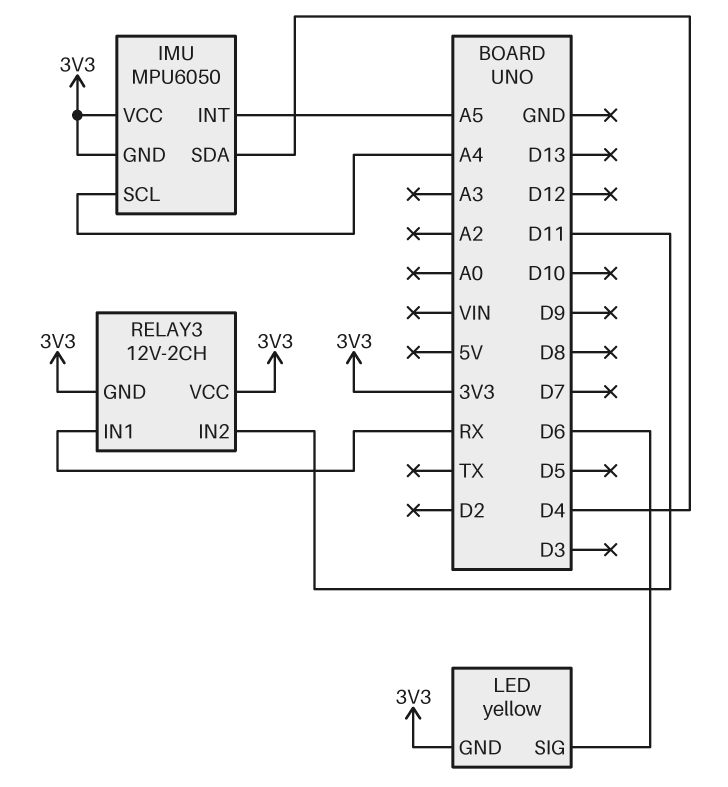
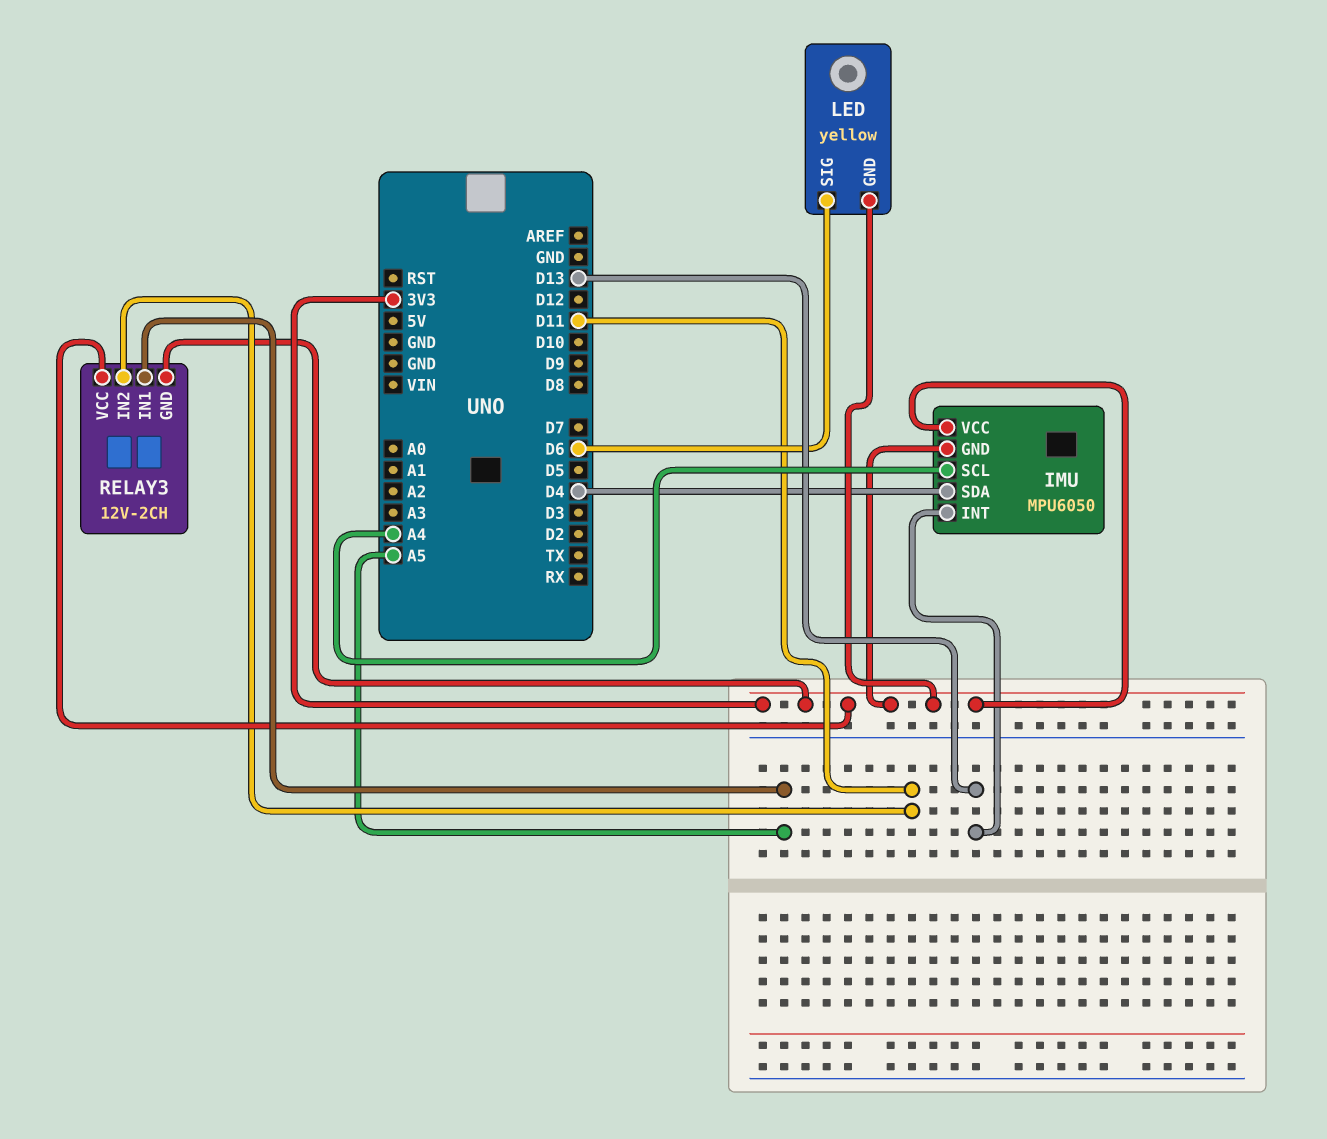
IMU pin INT: A5 -> D13
RELAY3 pin IN1: RX -> A5

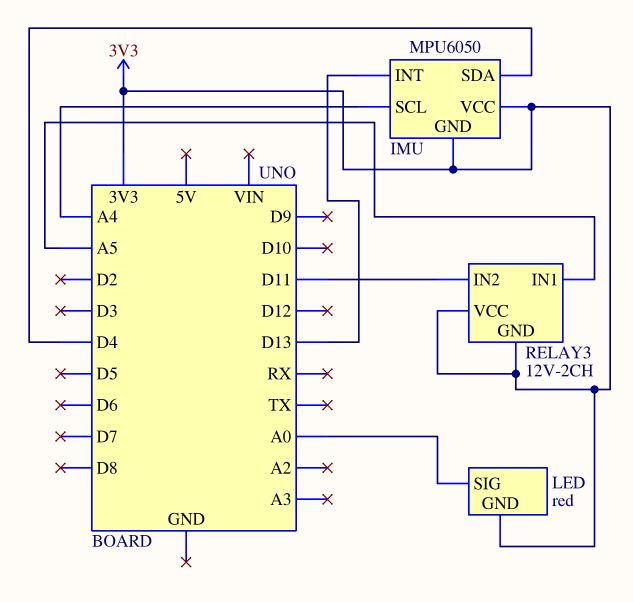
LED: yellow -> red
LED pin SIG: D6 -> A0

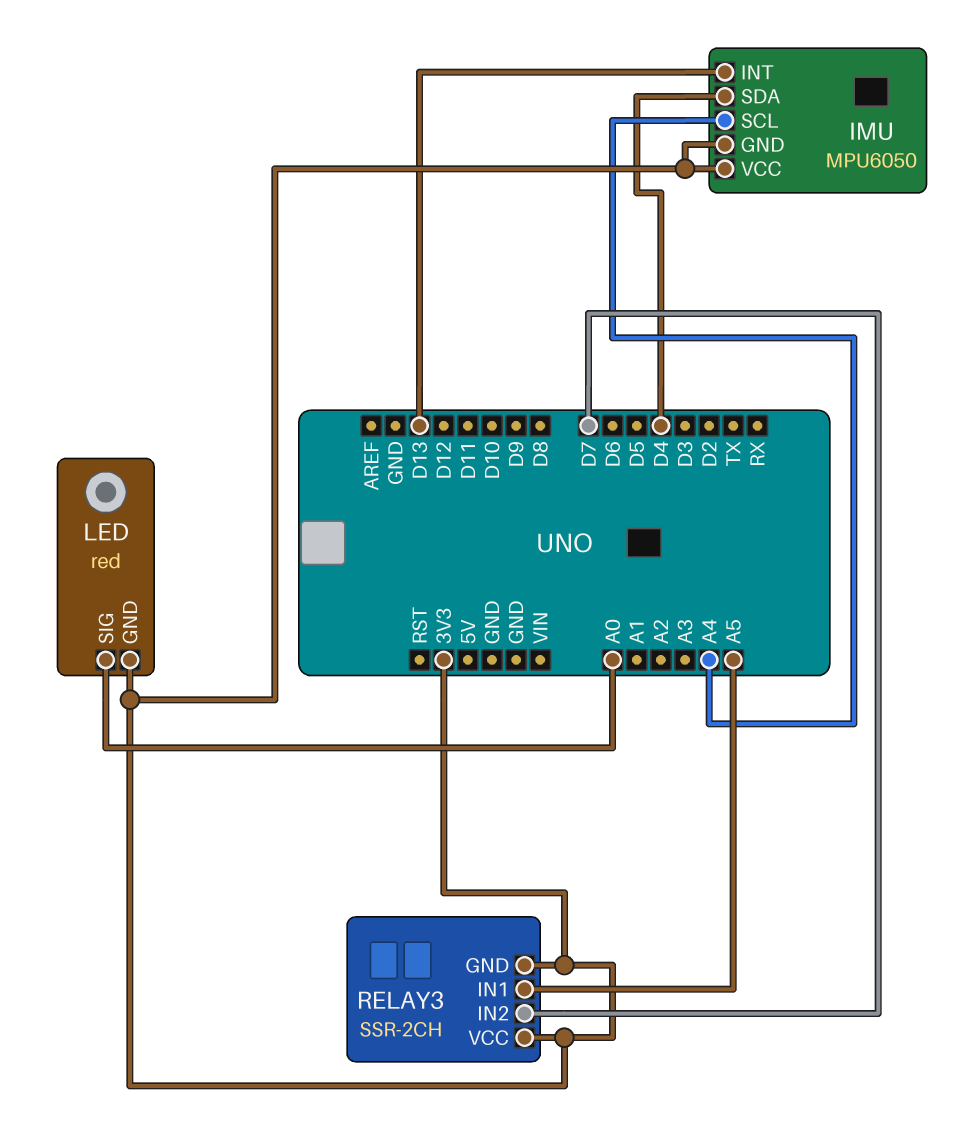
RELAY3: 12V-2CH -> SSR-2CH
RELAY3 pin IN2: D11 -> D7

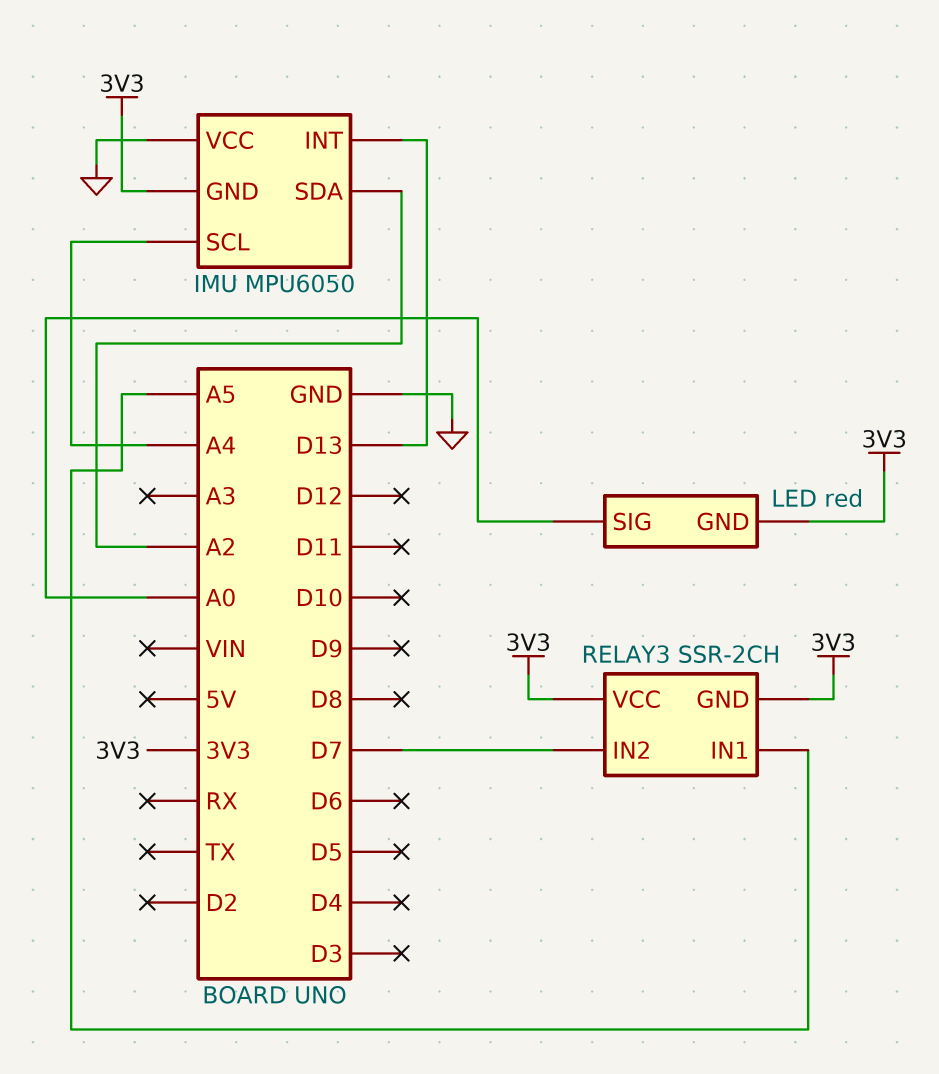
IMU pin SDA: D4 -> A2
IMU pin VCC: 3V3 -> GND

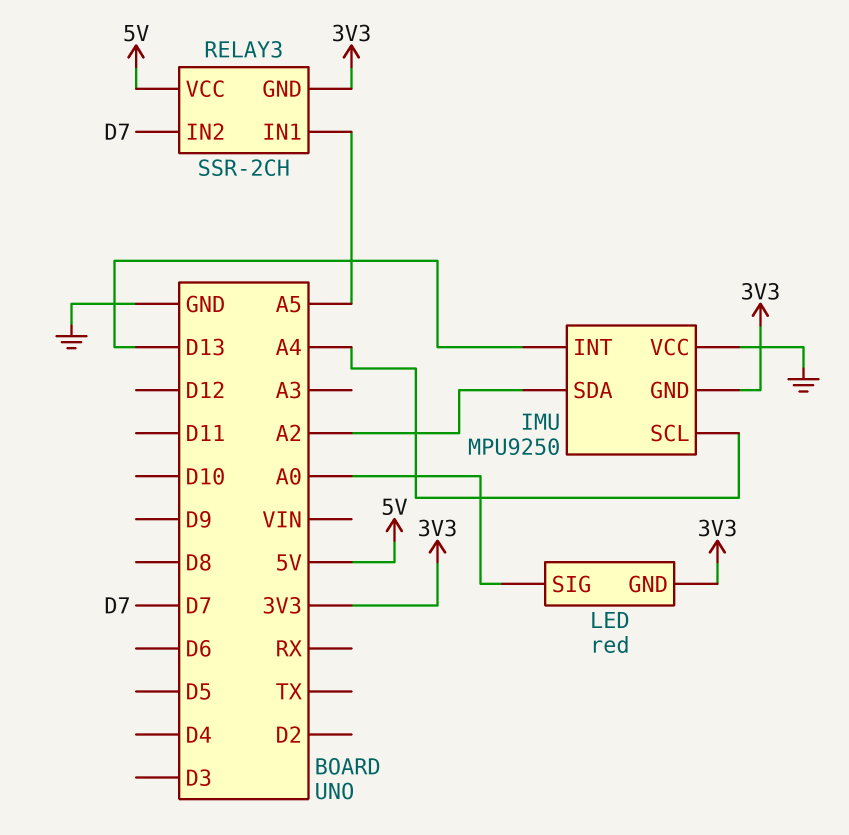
IMU: MPU6050 -> MPU9250
RELAY3 pin VCC: 3V3 -> 5V

